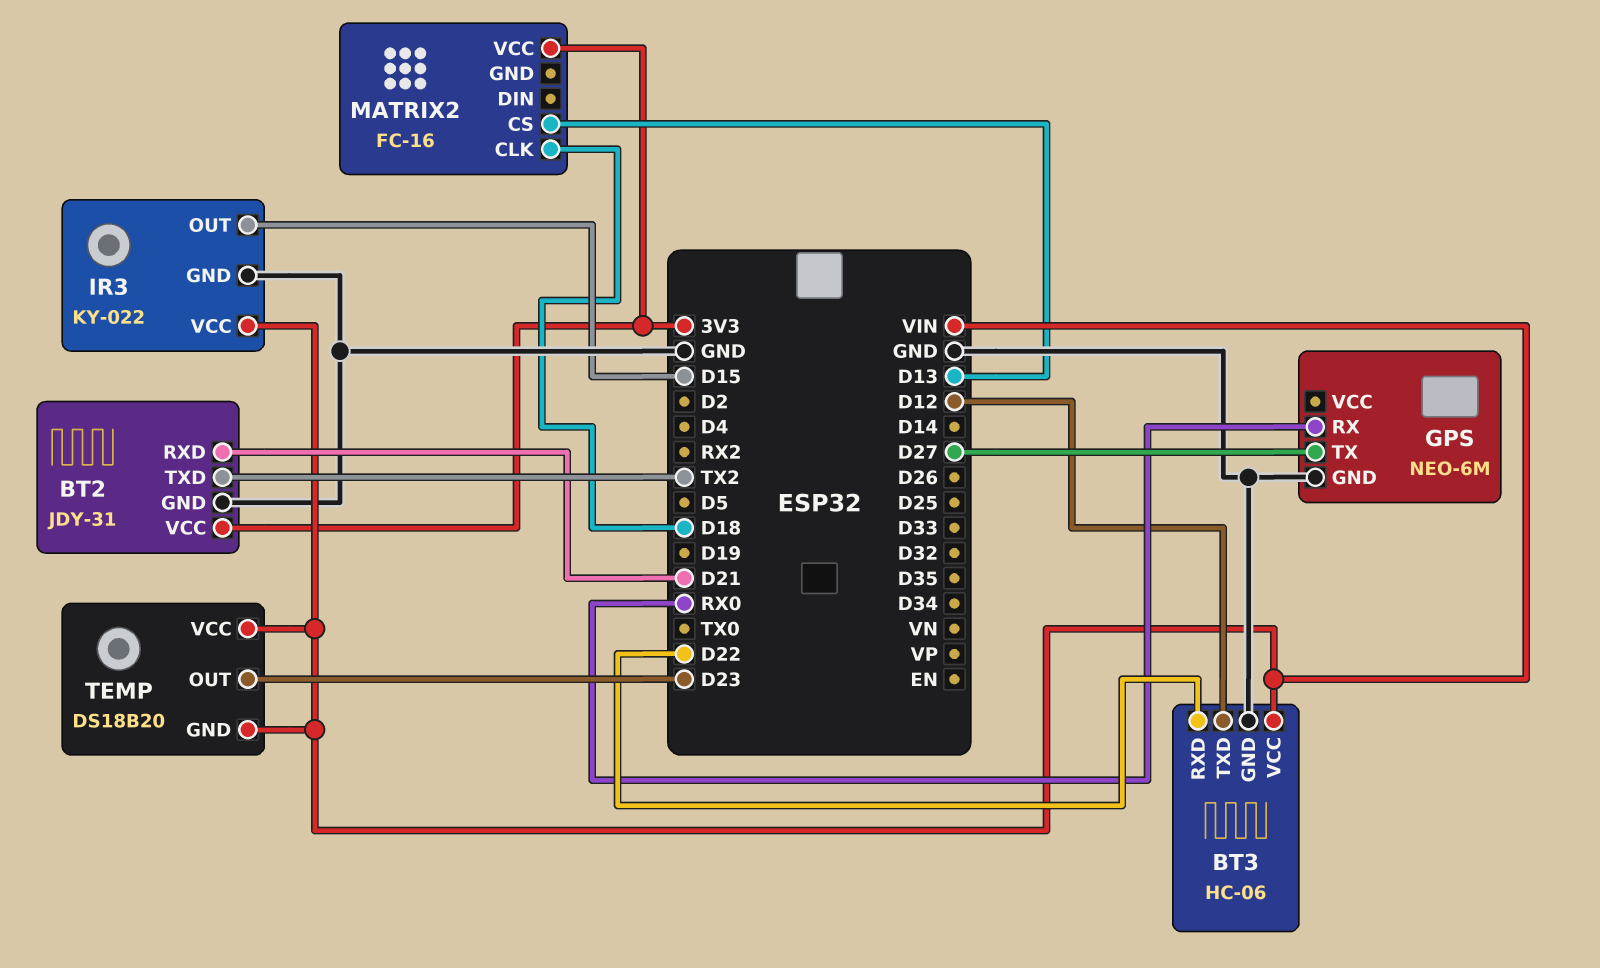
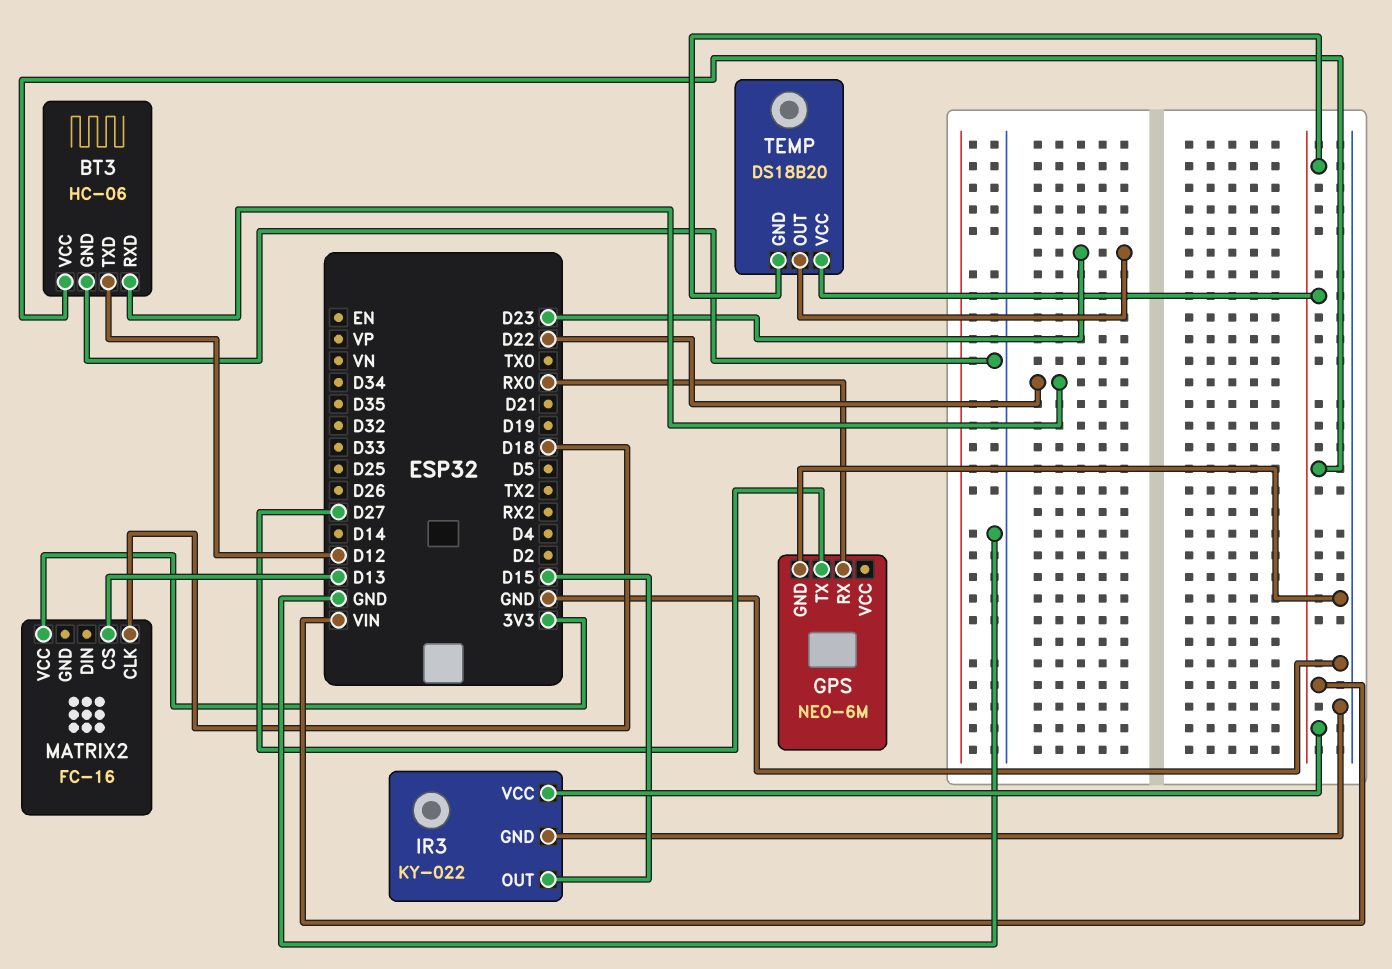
BT2: JDY-31 -> none
BT2 pin GND: GND -> none
BT2 pin RXD: D21 -> none
BT2 pin TXD: TX2 -> none
BT2 pin VCC: 3V3 -> none

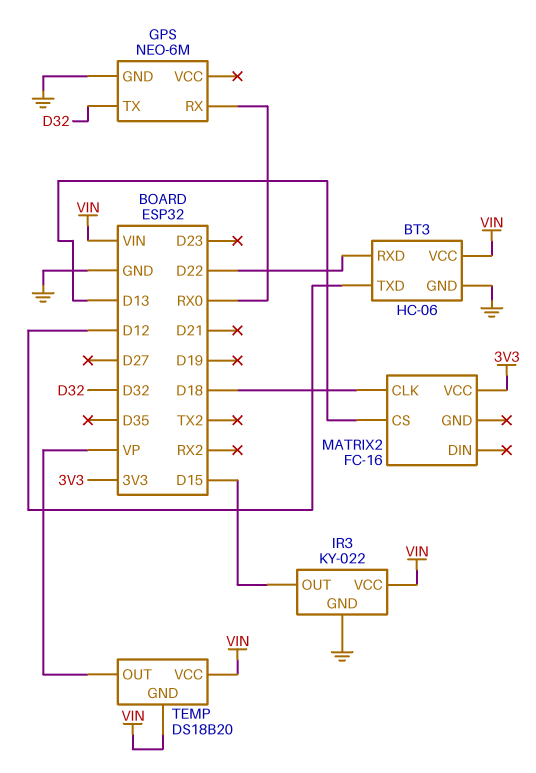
GPS pin TX: D27 -> D32
TEMP pin OUT: D23 -> VP

